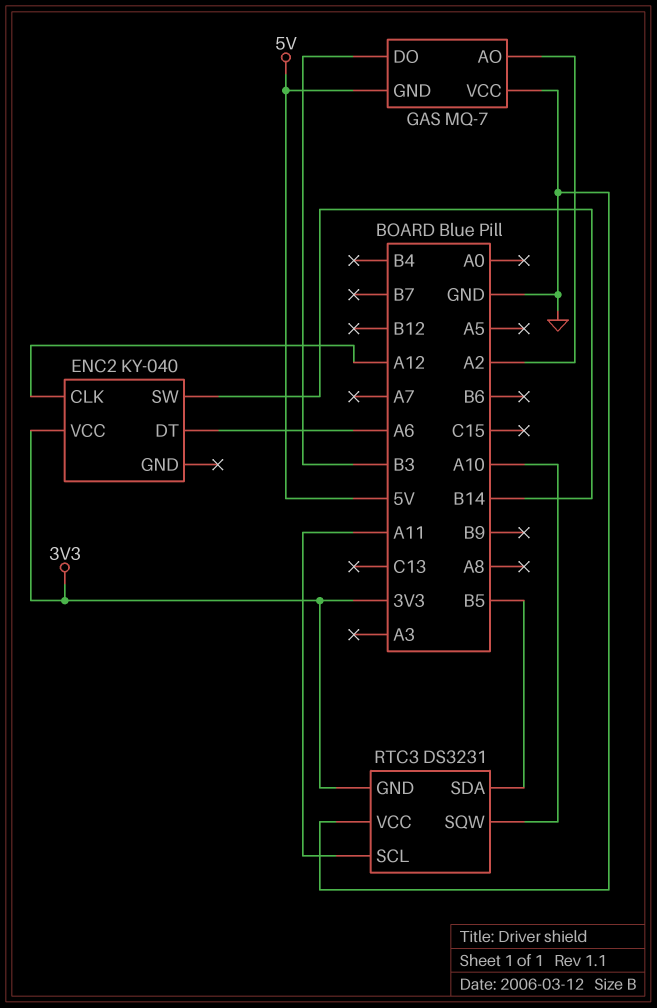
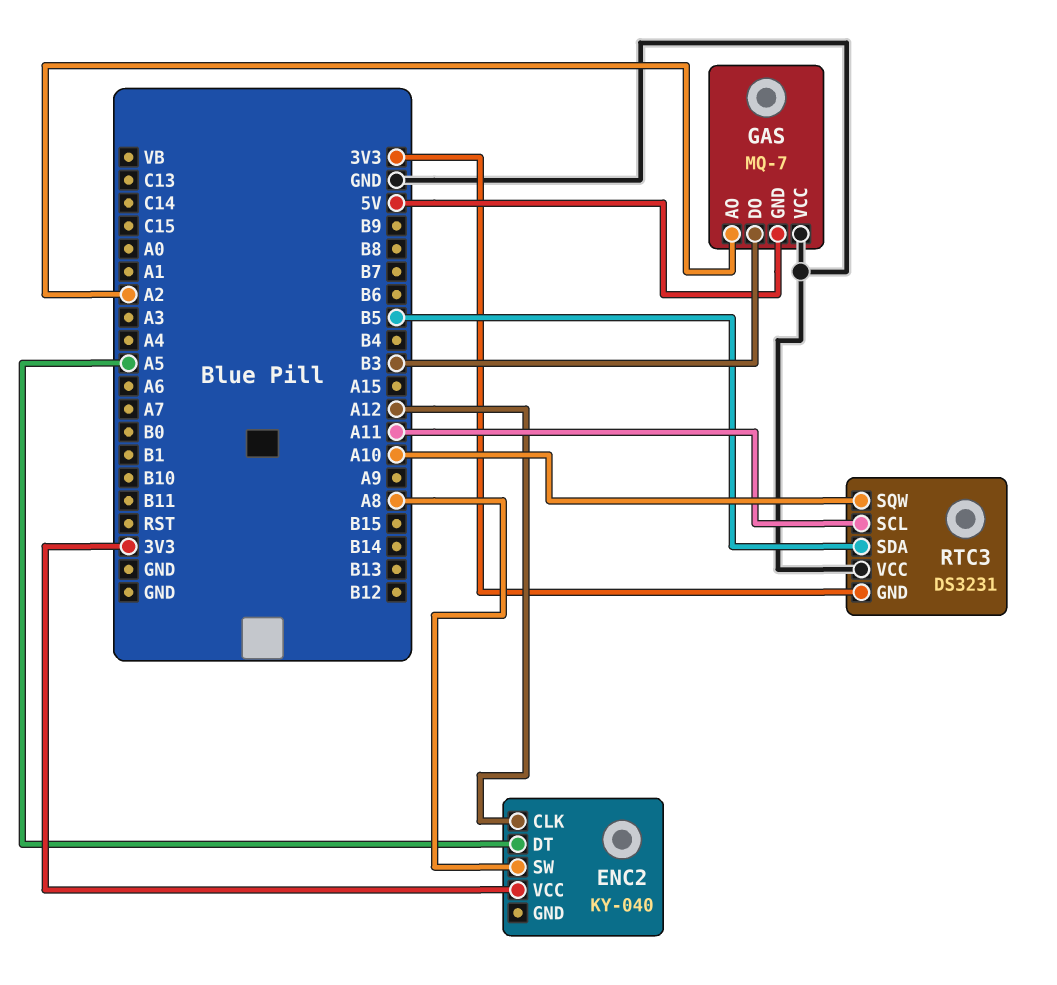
ENC2 pin DT: A6 -> A5
ENC2 pin SW: B14 -> A8

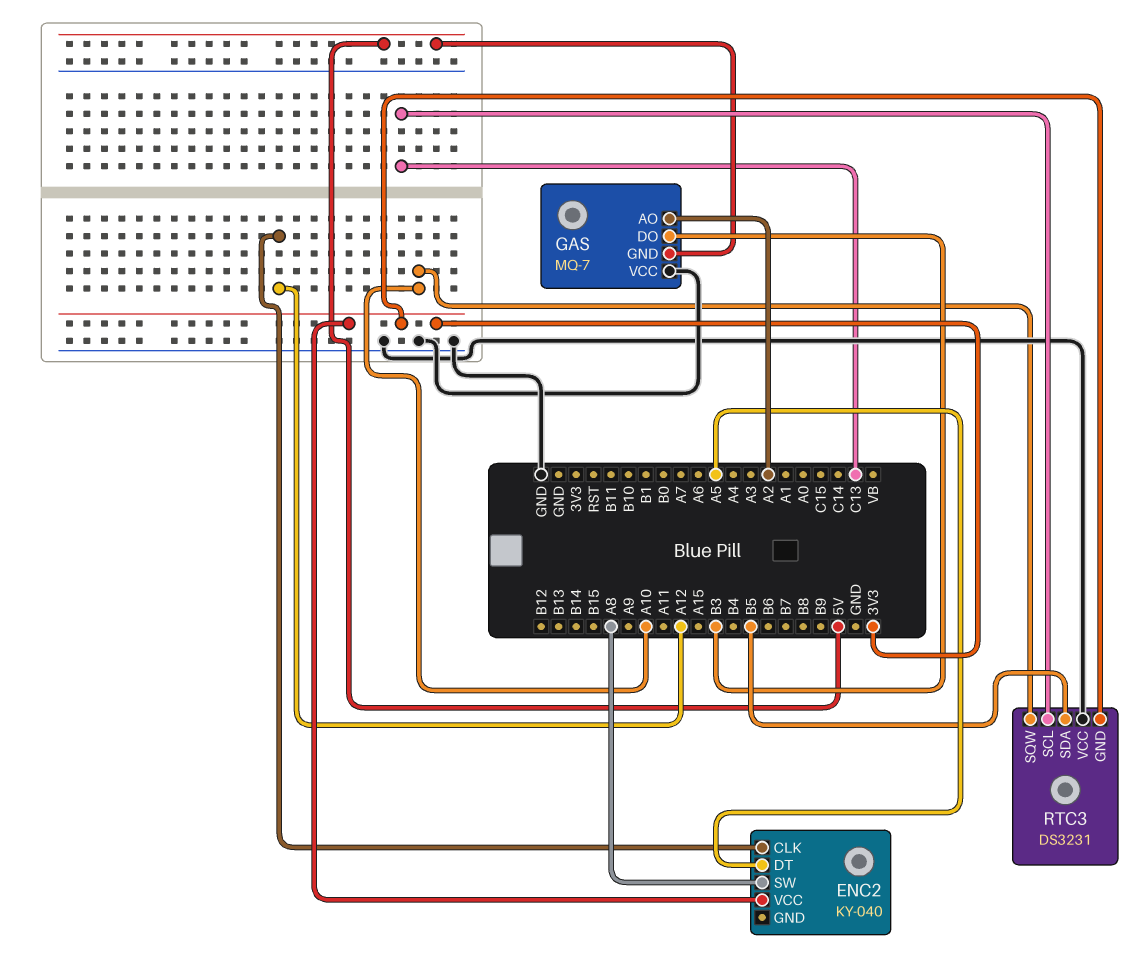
RTC3 pin SCL: A11 -> C13

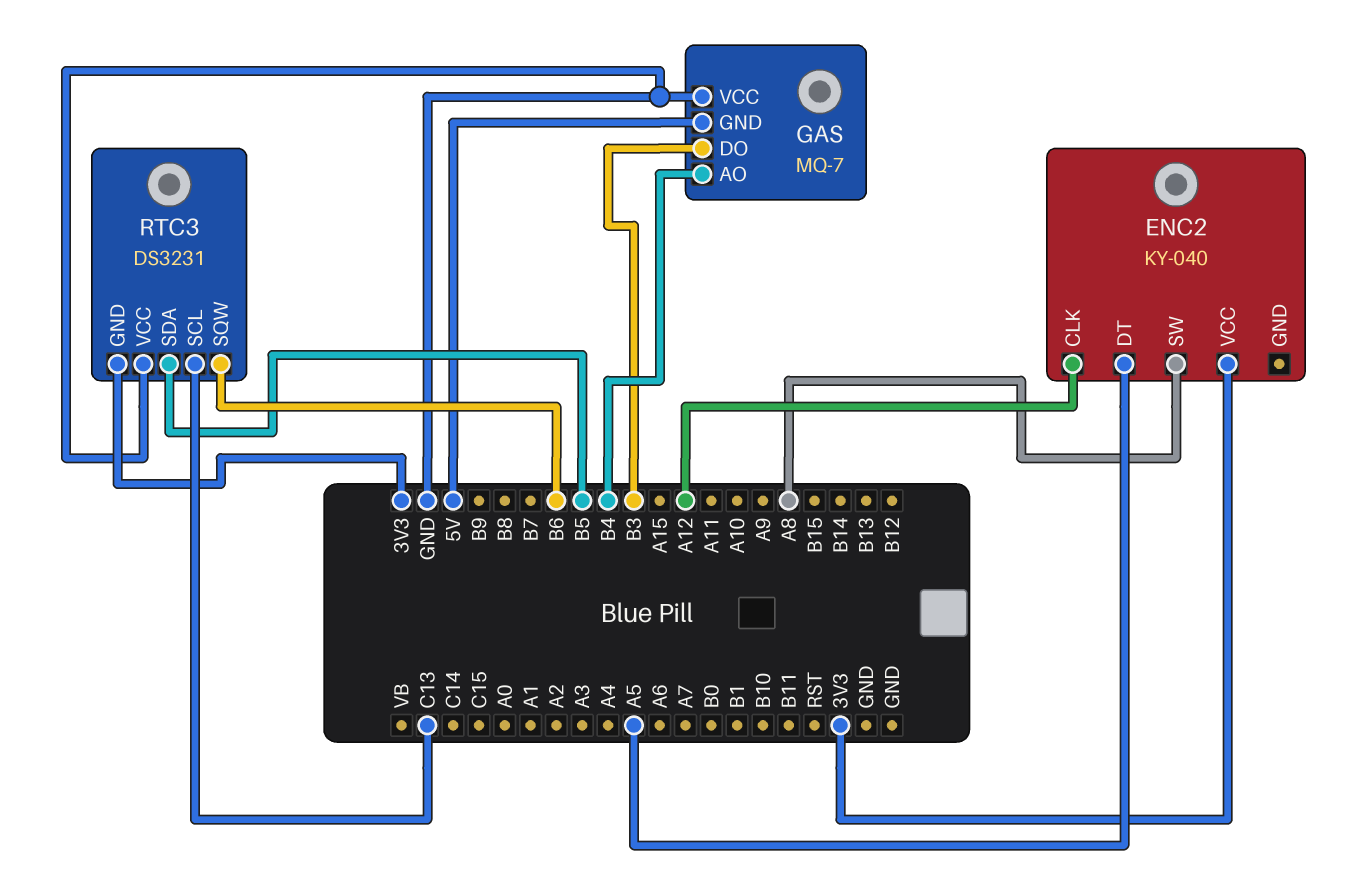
GAS pin AO: A2 -> B4
RTC3 pin SQW: A10 -> B6

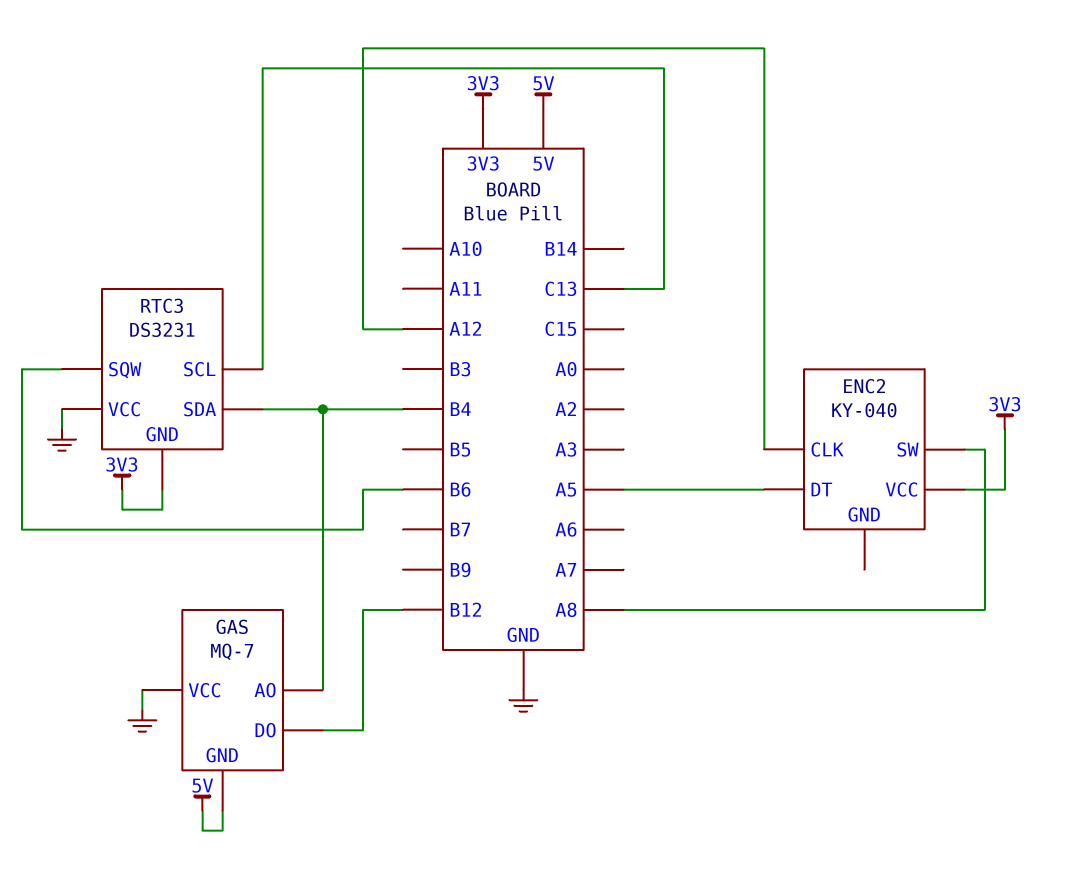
GAS pin DO: B3 -> B12
RTC3 pin SDA: B5 -> B4

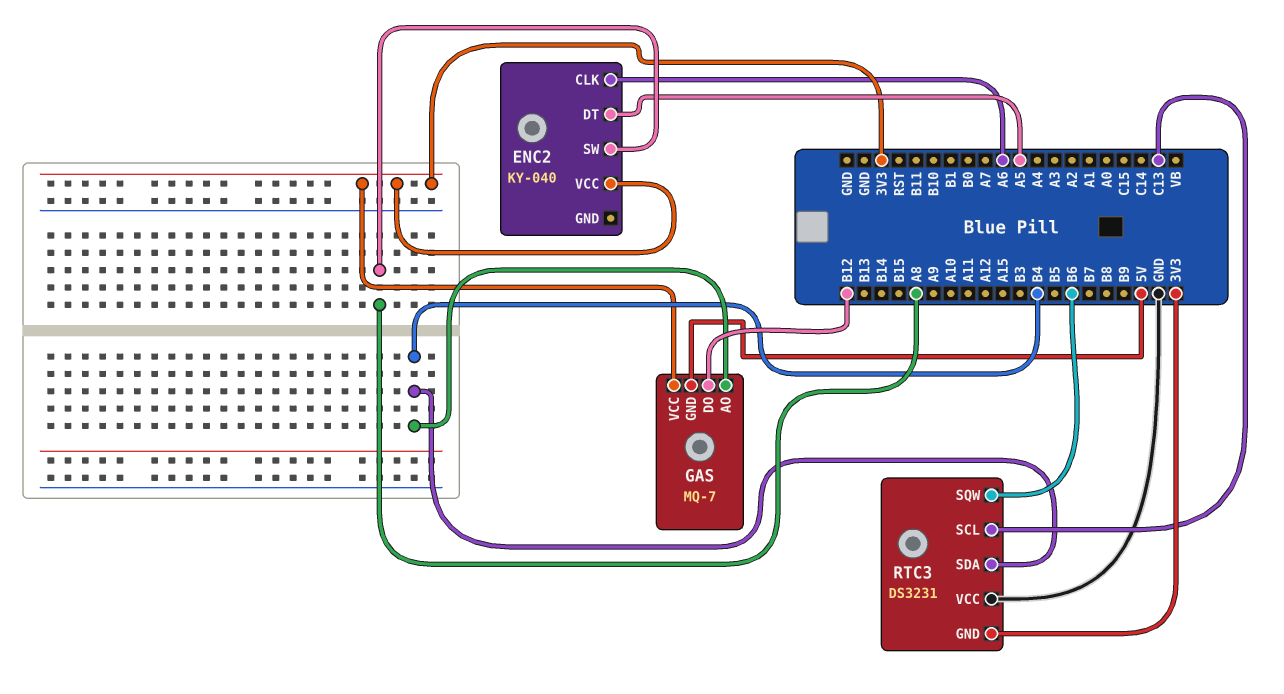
ENC2 pin CLK: A12 -> A6
GAS pin VCC: GND -> 3V3

